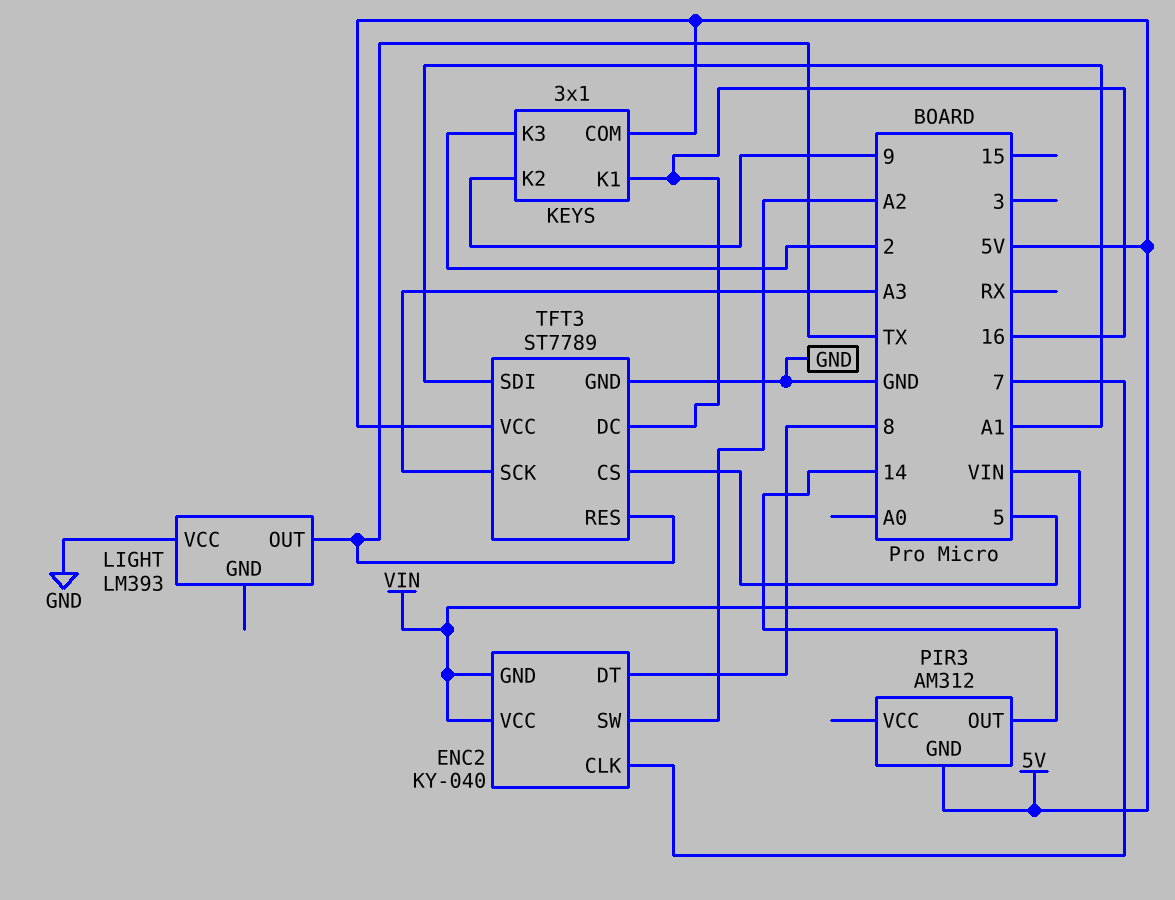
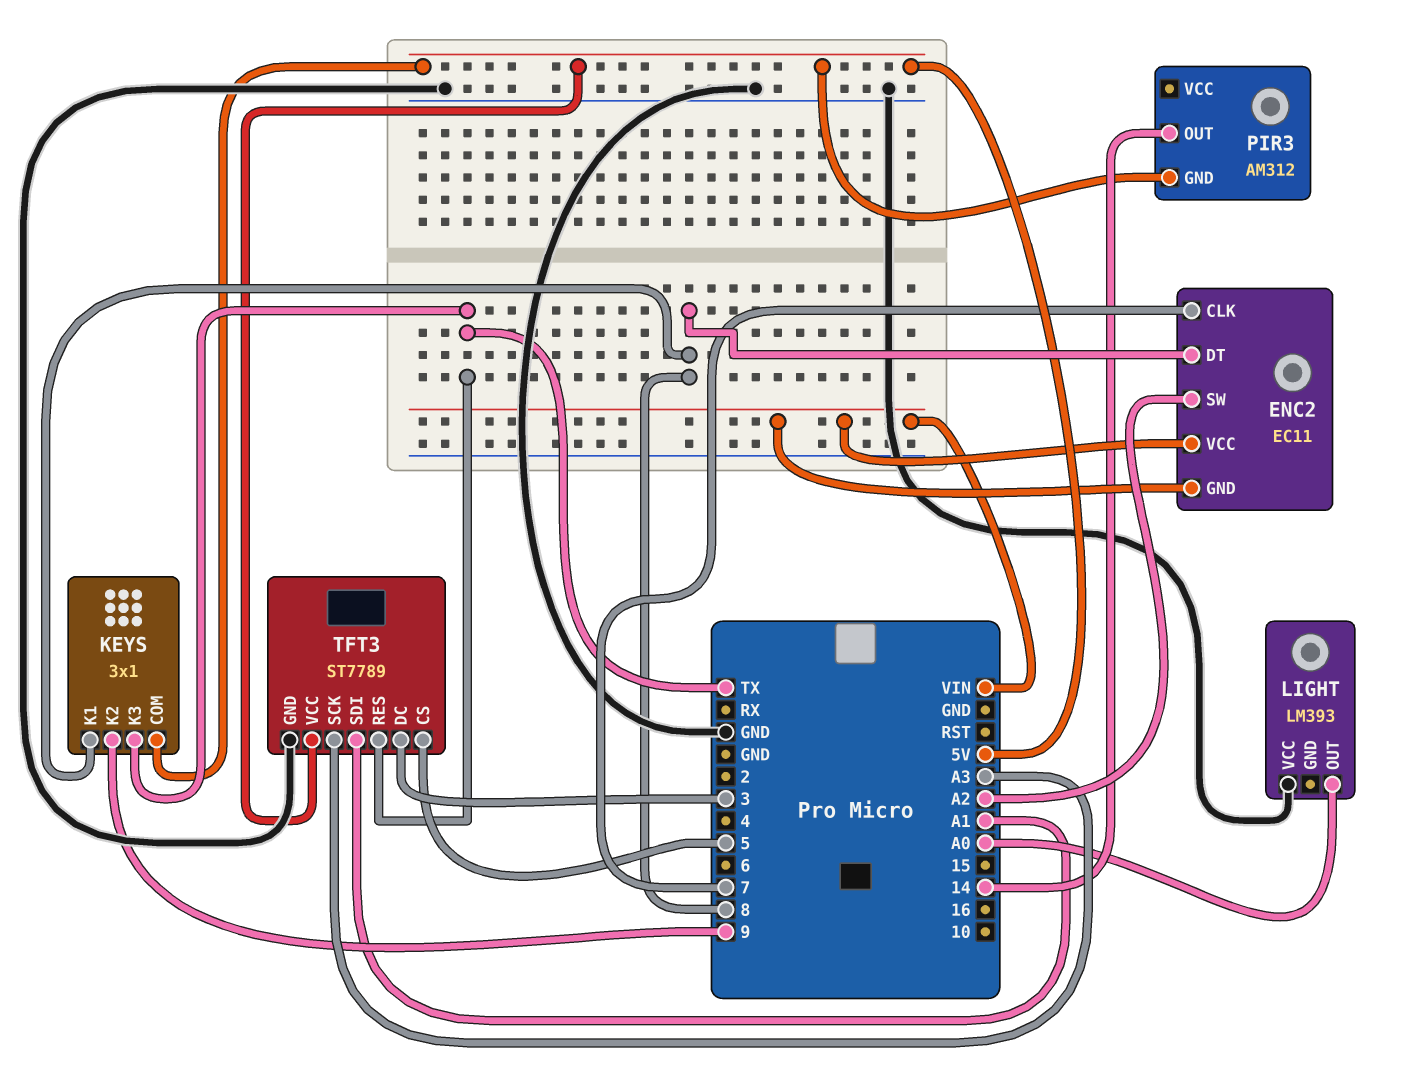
ENC2: KY-040 -> EC11
KEYS pin K1: 16 -> 8
KEYS pin K3: 2 -> TX
LIGHT pin OUT: TX -> A0
TFT3 pin DC: 16 -> 3

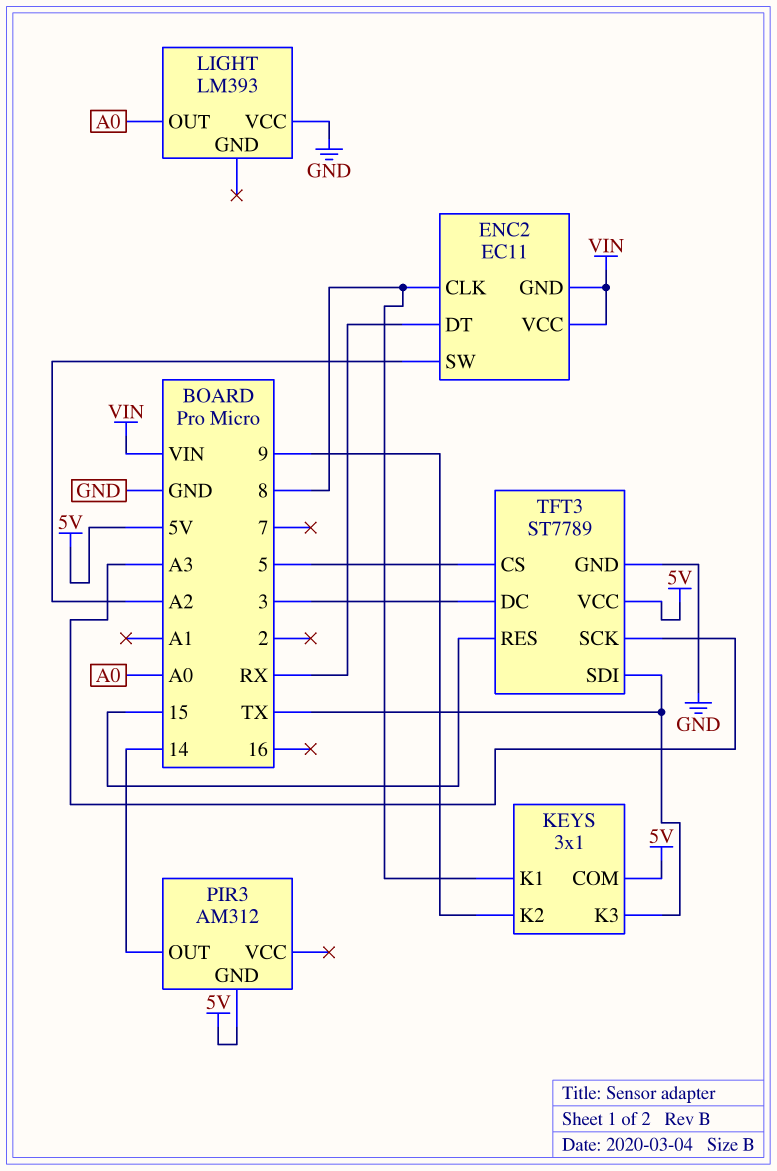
ENC2 pin CLK: 7 -> 8
ENC2 pin DT: 8 -> RX
TFT3 pin RES: TX -> 15
TFT3 pin SDI: A1 -> TX

